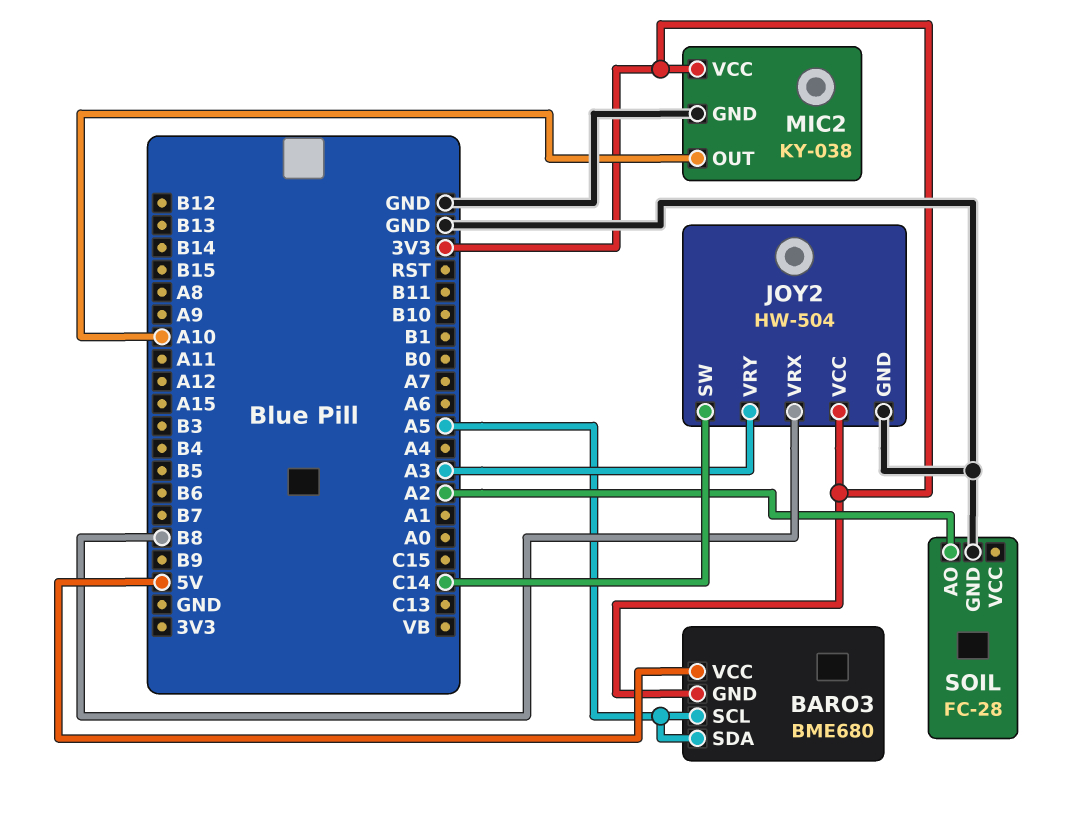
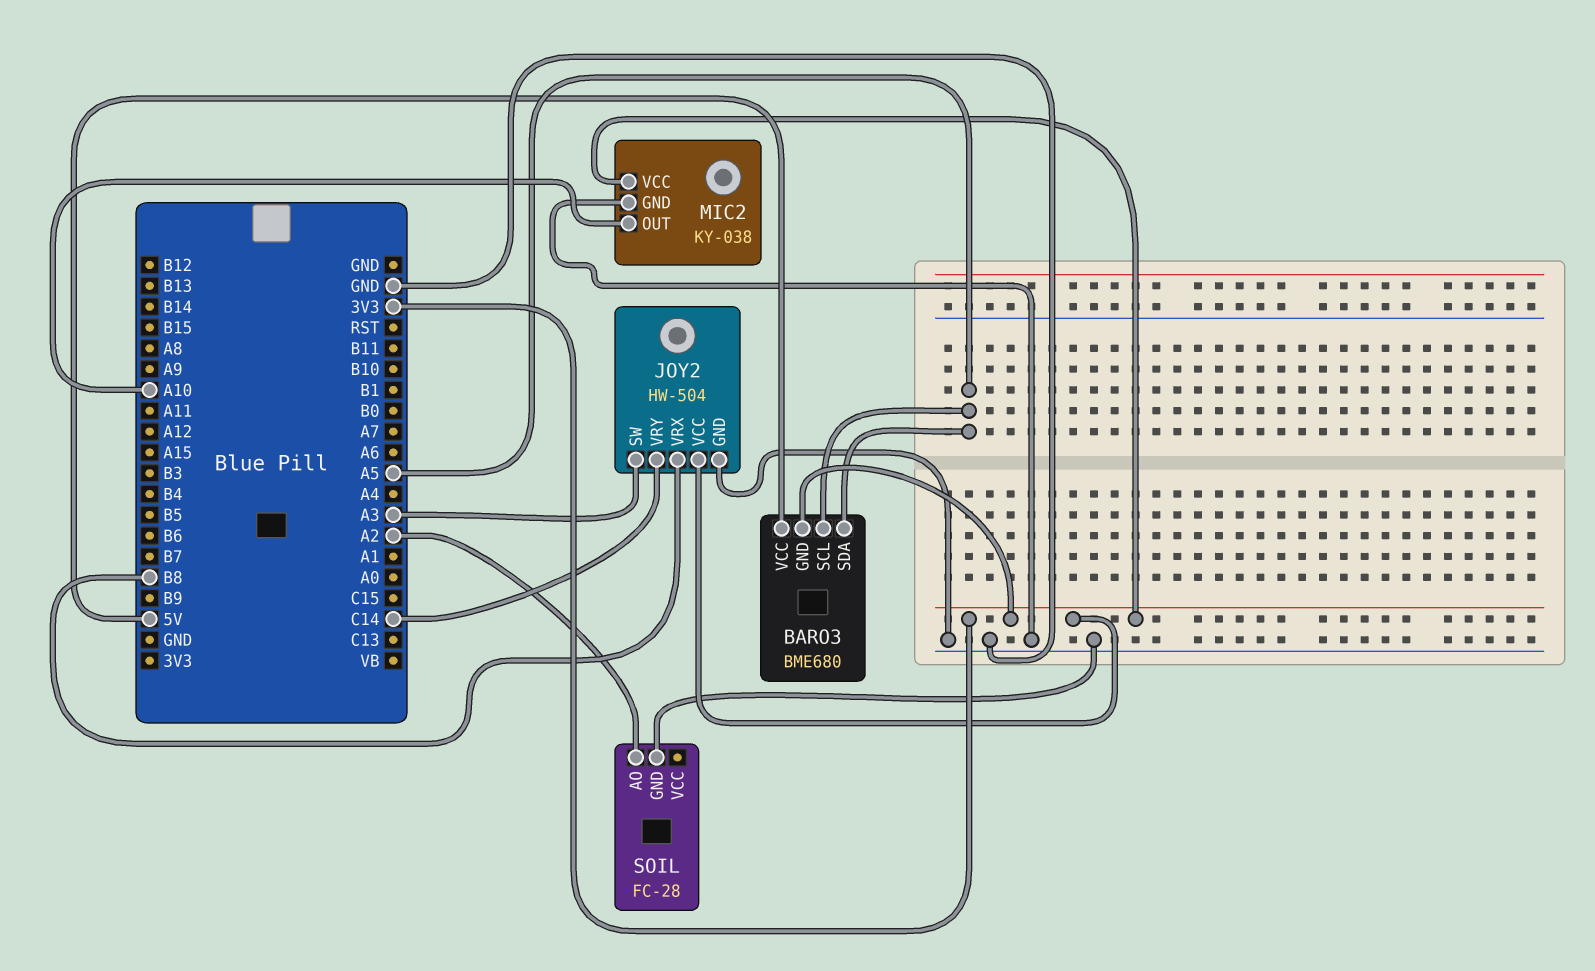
JOY2 pin SW: C14 -> A3
JOY2 pin VRY: A3 -> C14

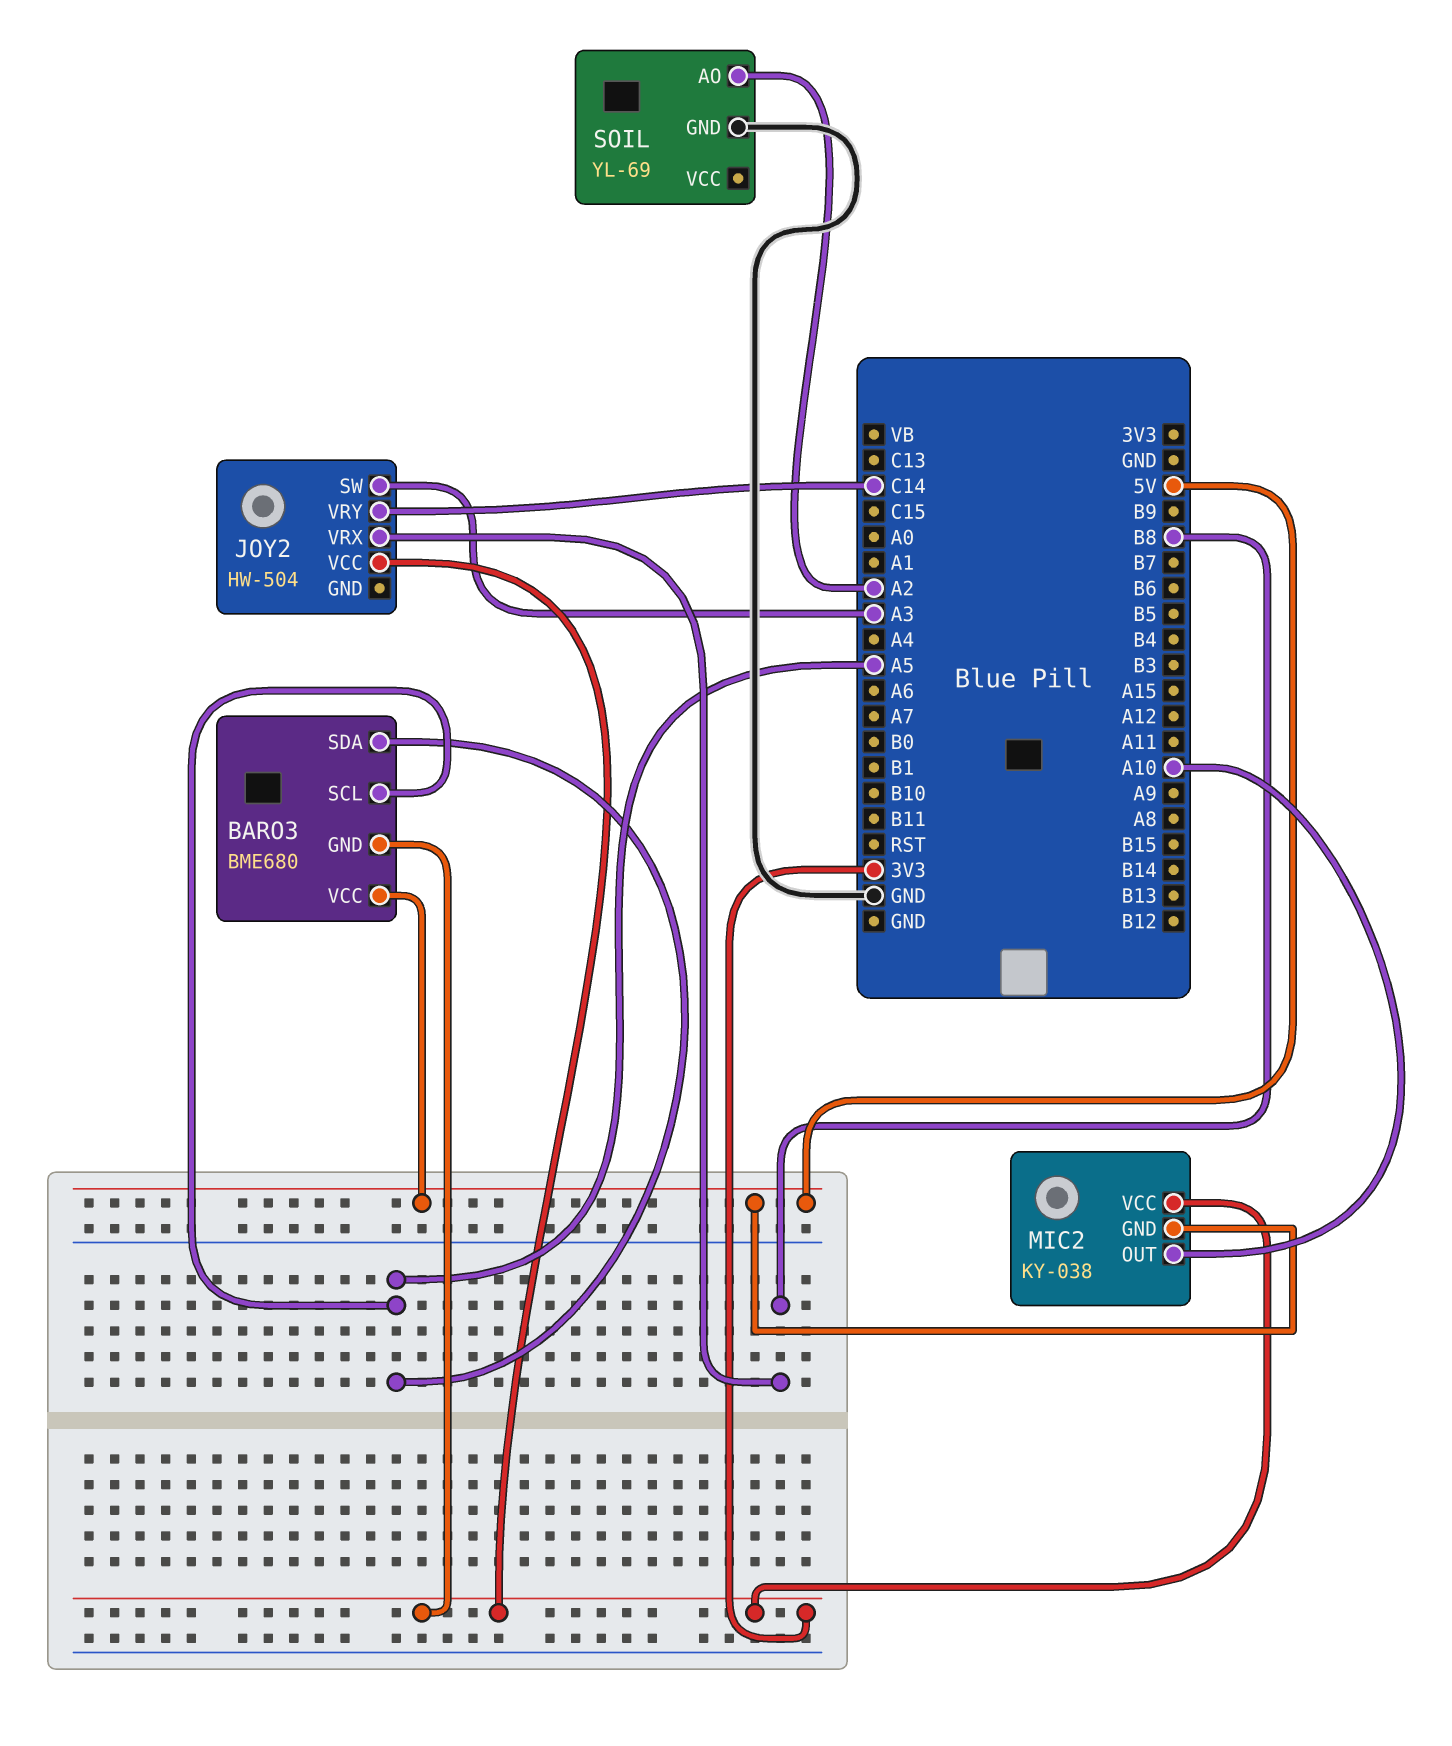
JOY2 pin GND: GND -> none
MIC2 pin GND: GND -> 5V
SOIL: FC-28 -> YL-69

